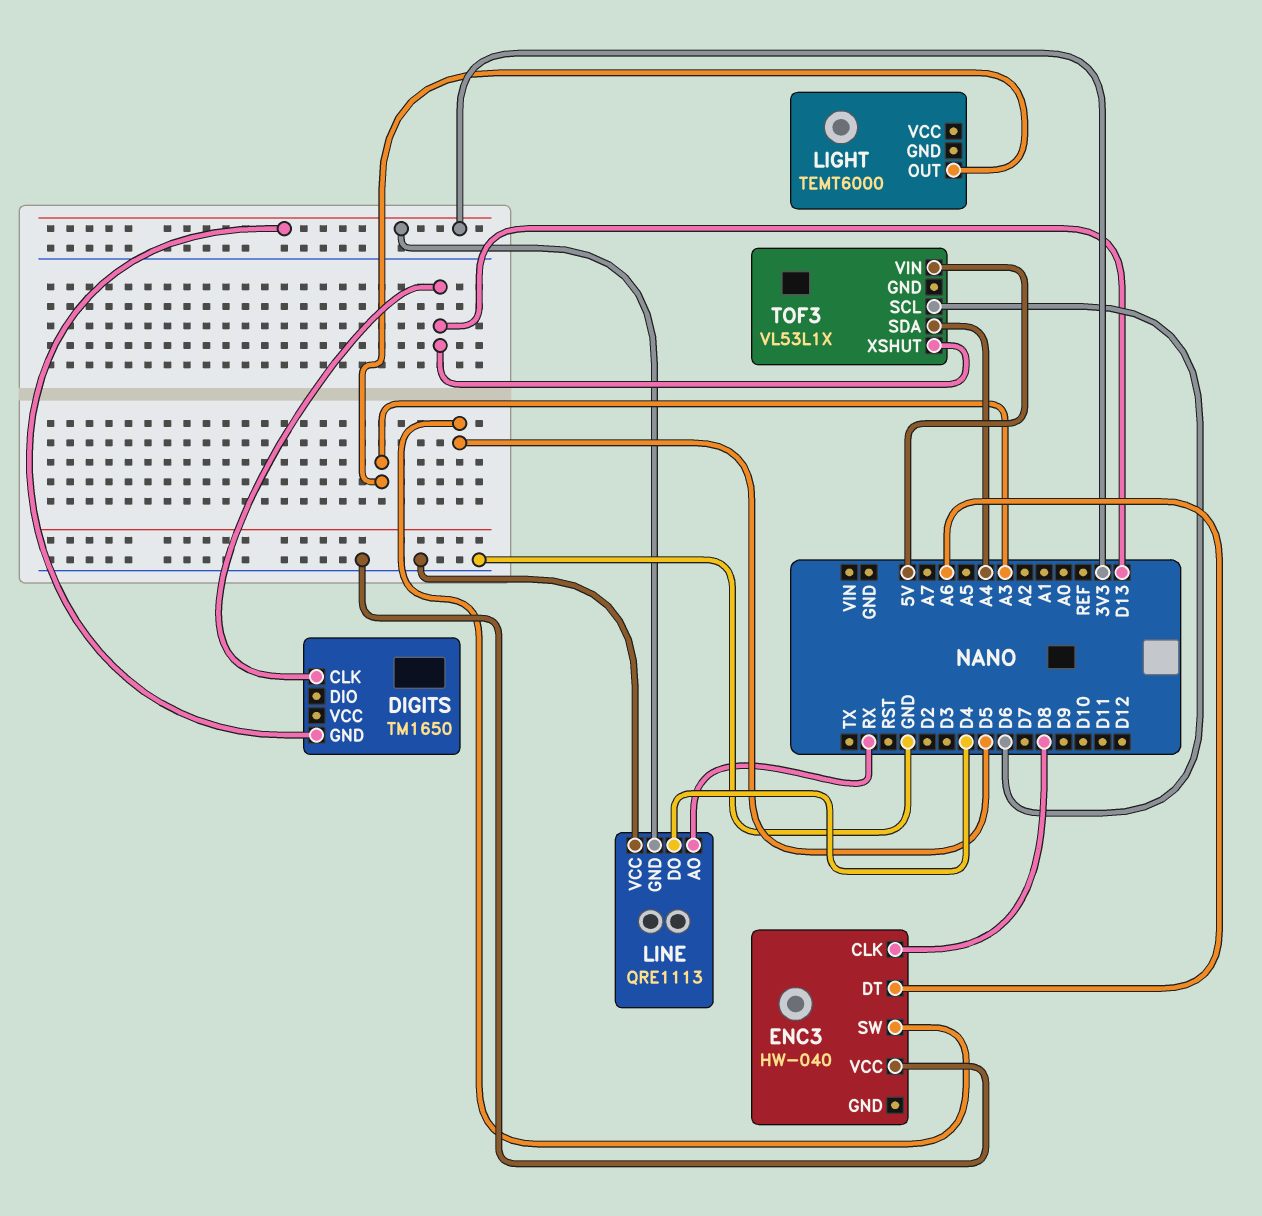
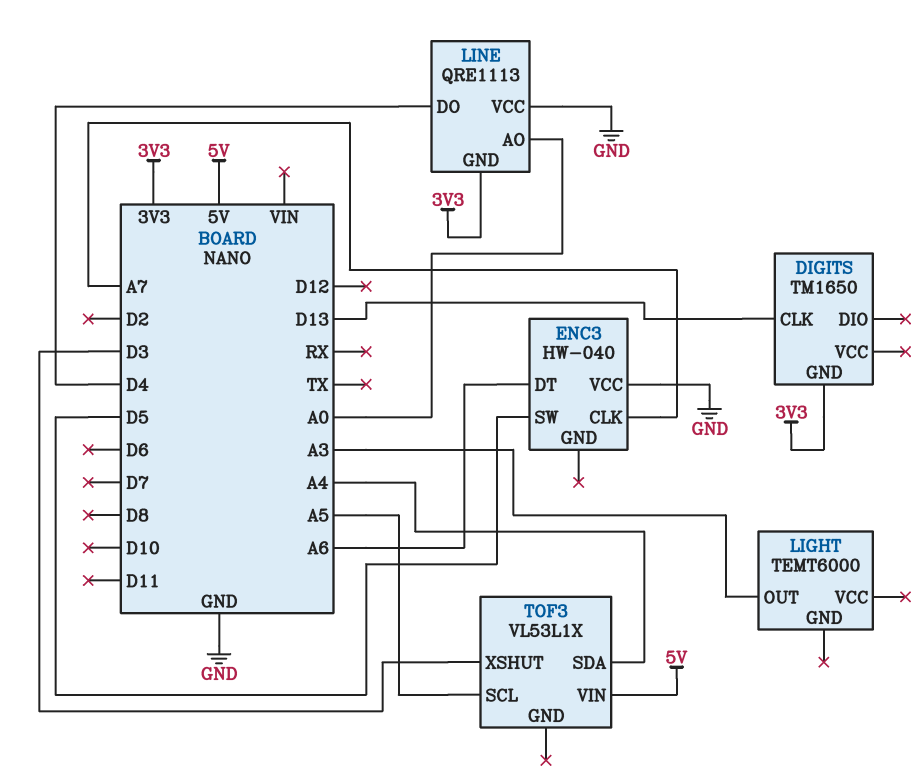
ENC3 pin CLK: D8 -> A7
LINE pin AO: RX -> A0
TOF3 pin SCL: D6 -> A5
TOF3 pin XSHUT: D13 -> D3

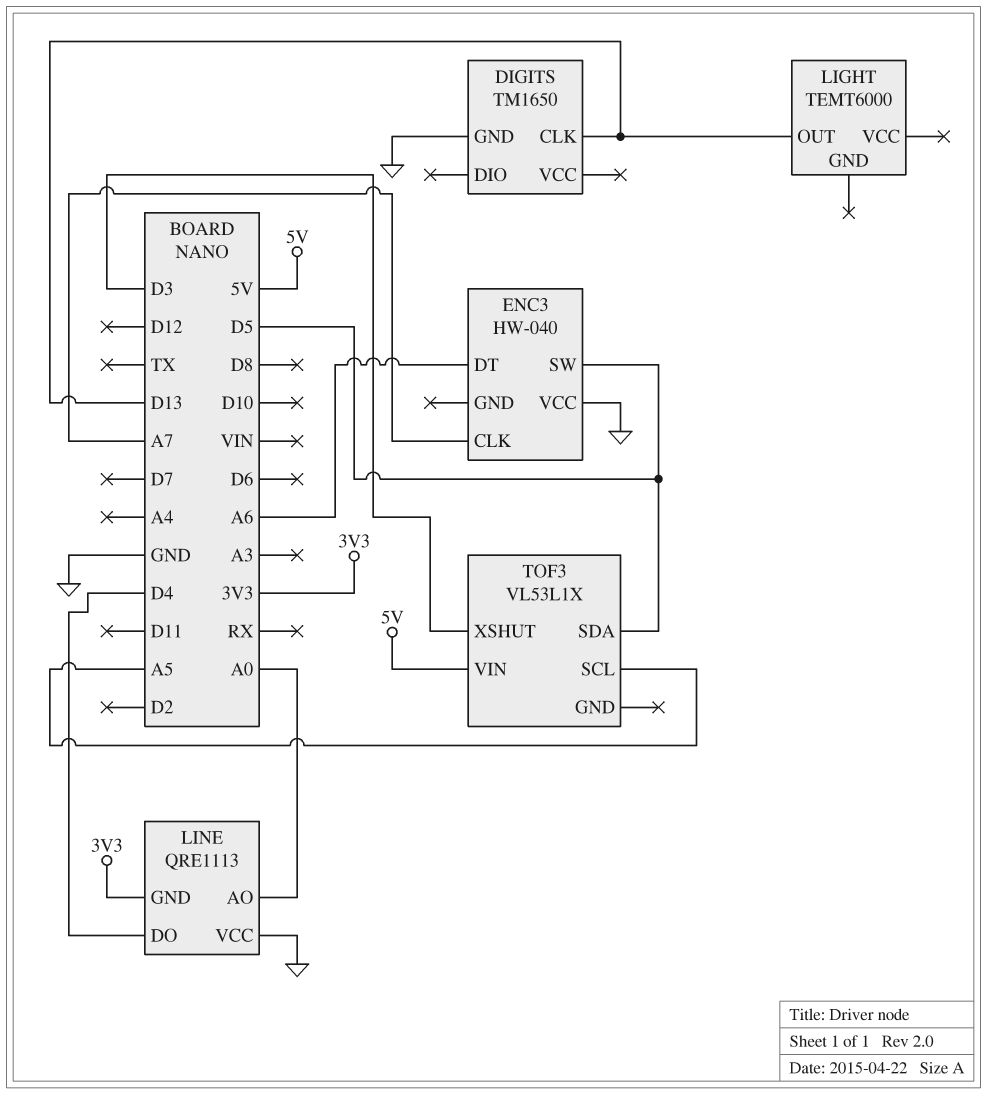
DIGITS pin GND: 3V3 -> GND
LIGHT pin OUT: A3 -> D13
TOF3 pin SDA: A4 -> D5

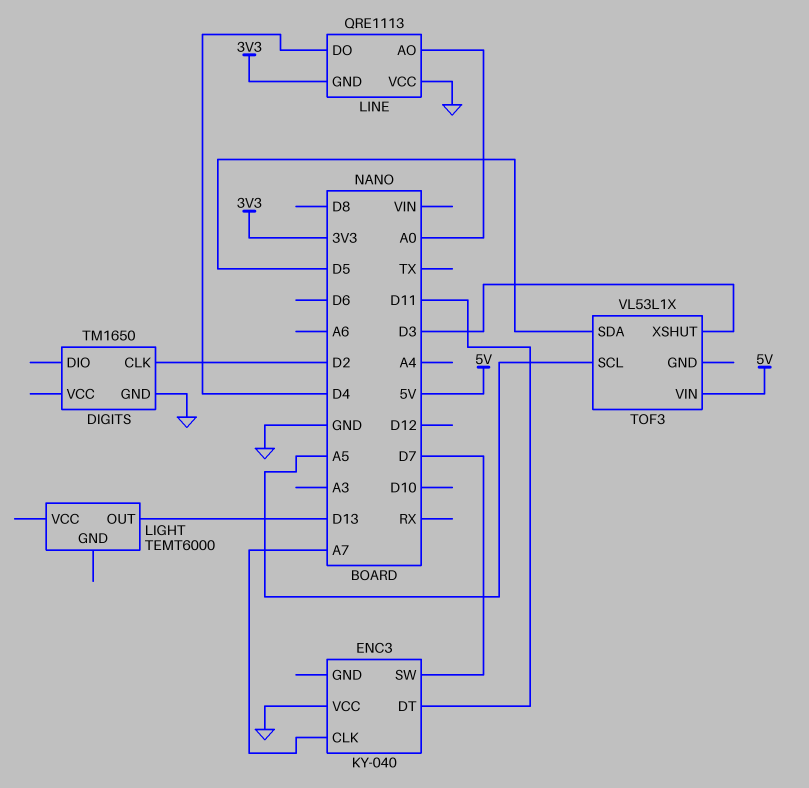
DIGITS pin CLK: D13 -> D2
ENC3: HW-040 -> KY-040
ENC3 pin DT: A6 -> D11
ENC3 pin SW: D5 -> D7

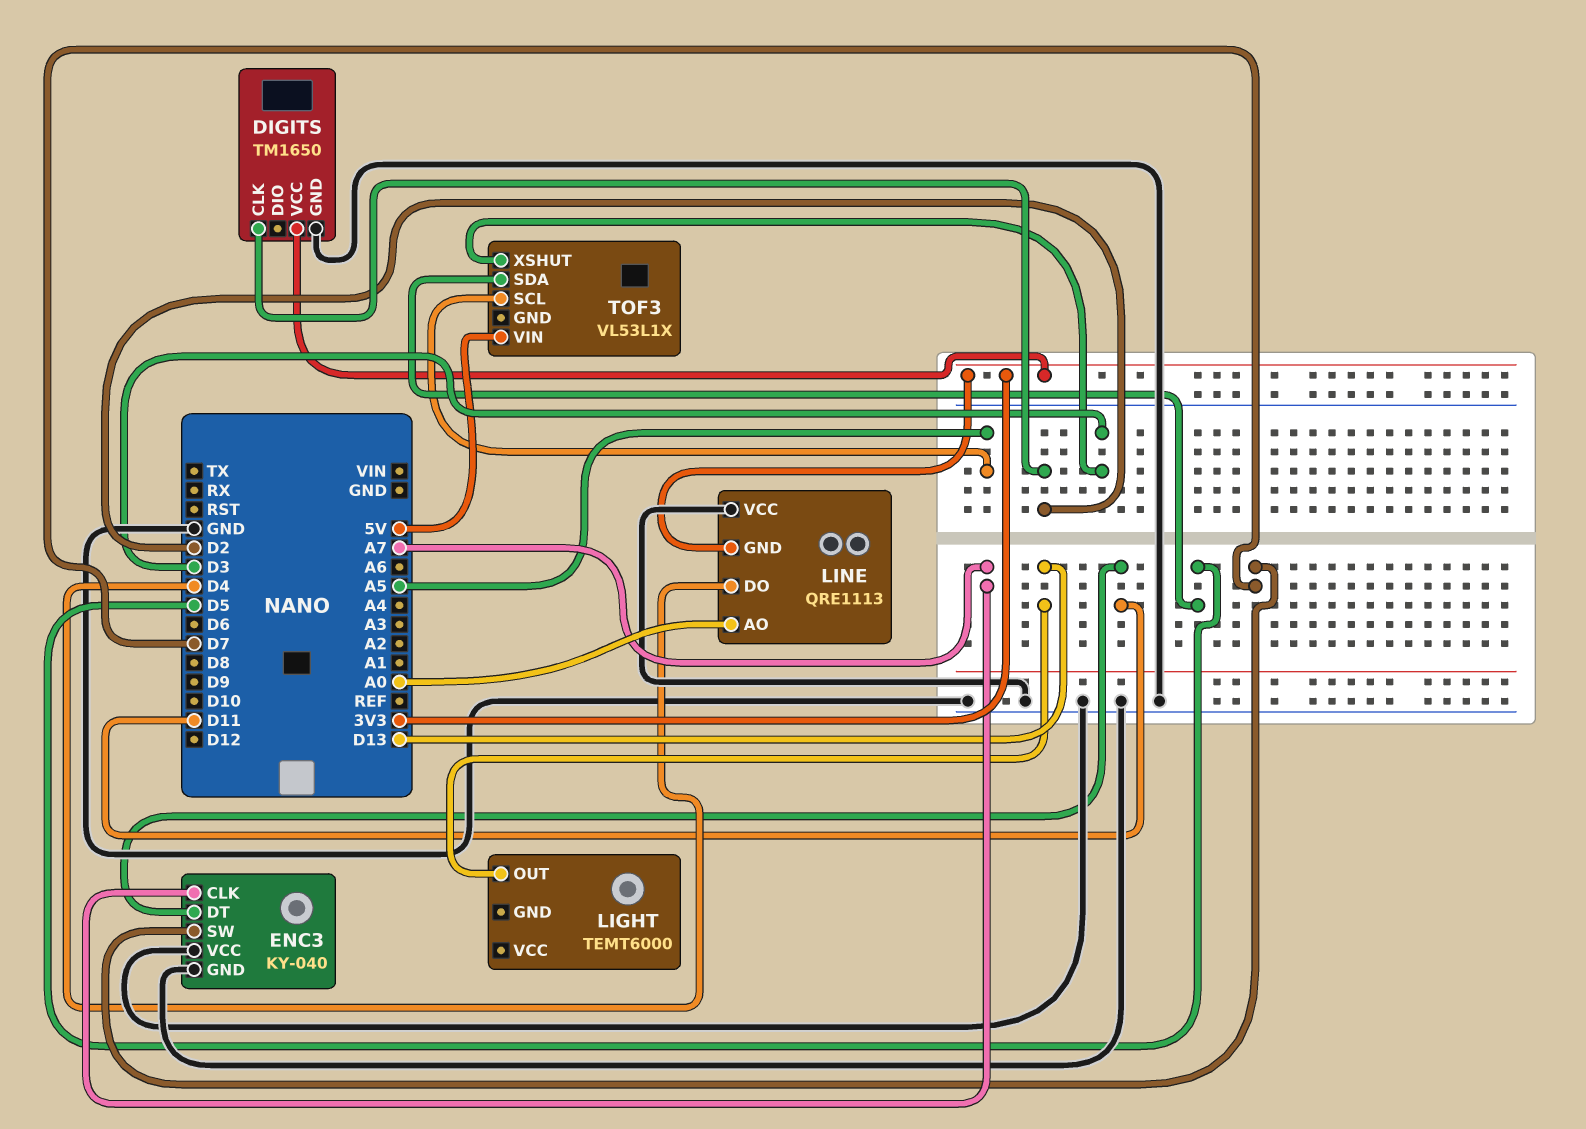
DIGITS pin VCC: none -> 3V3
ENC3 pin GND: none -> GND

